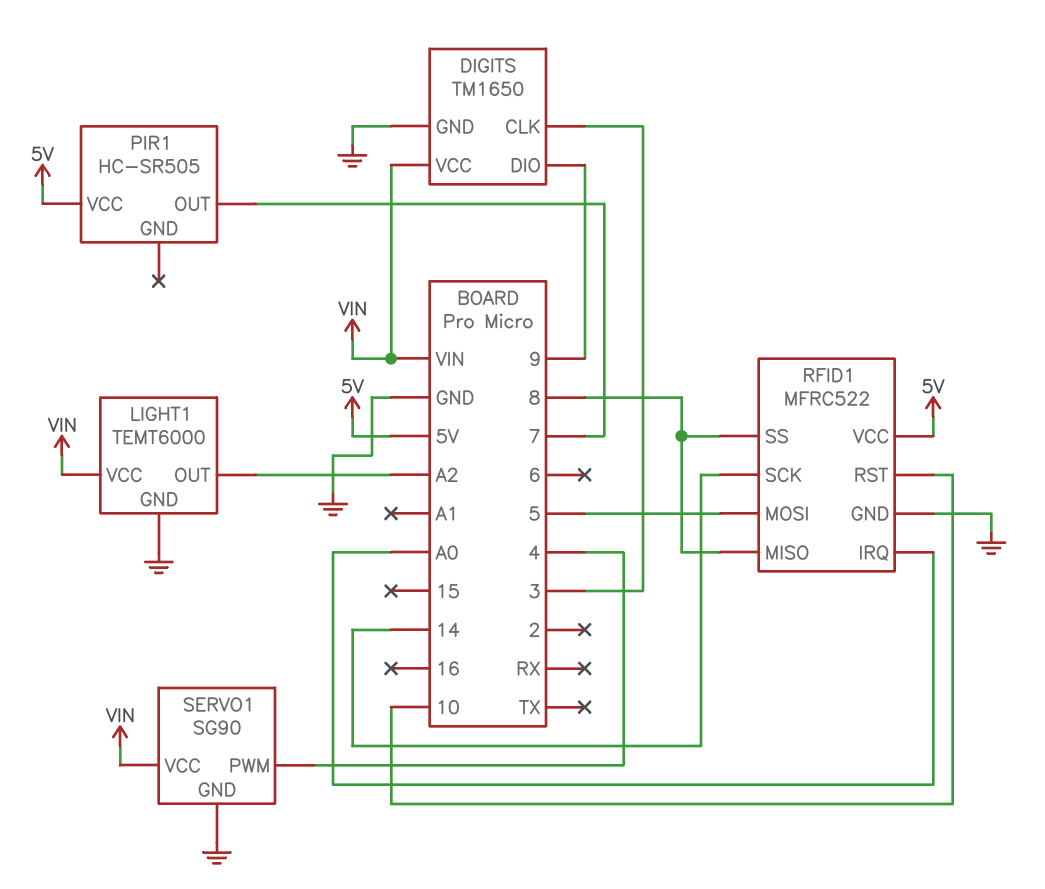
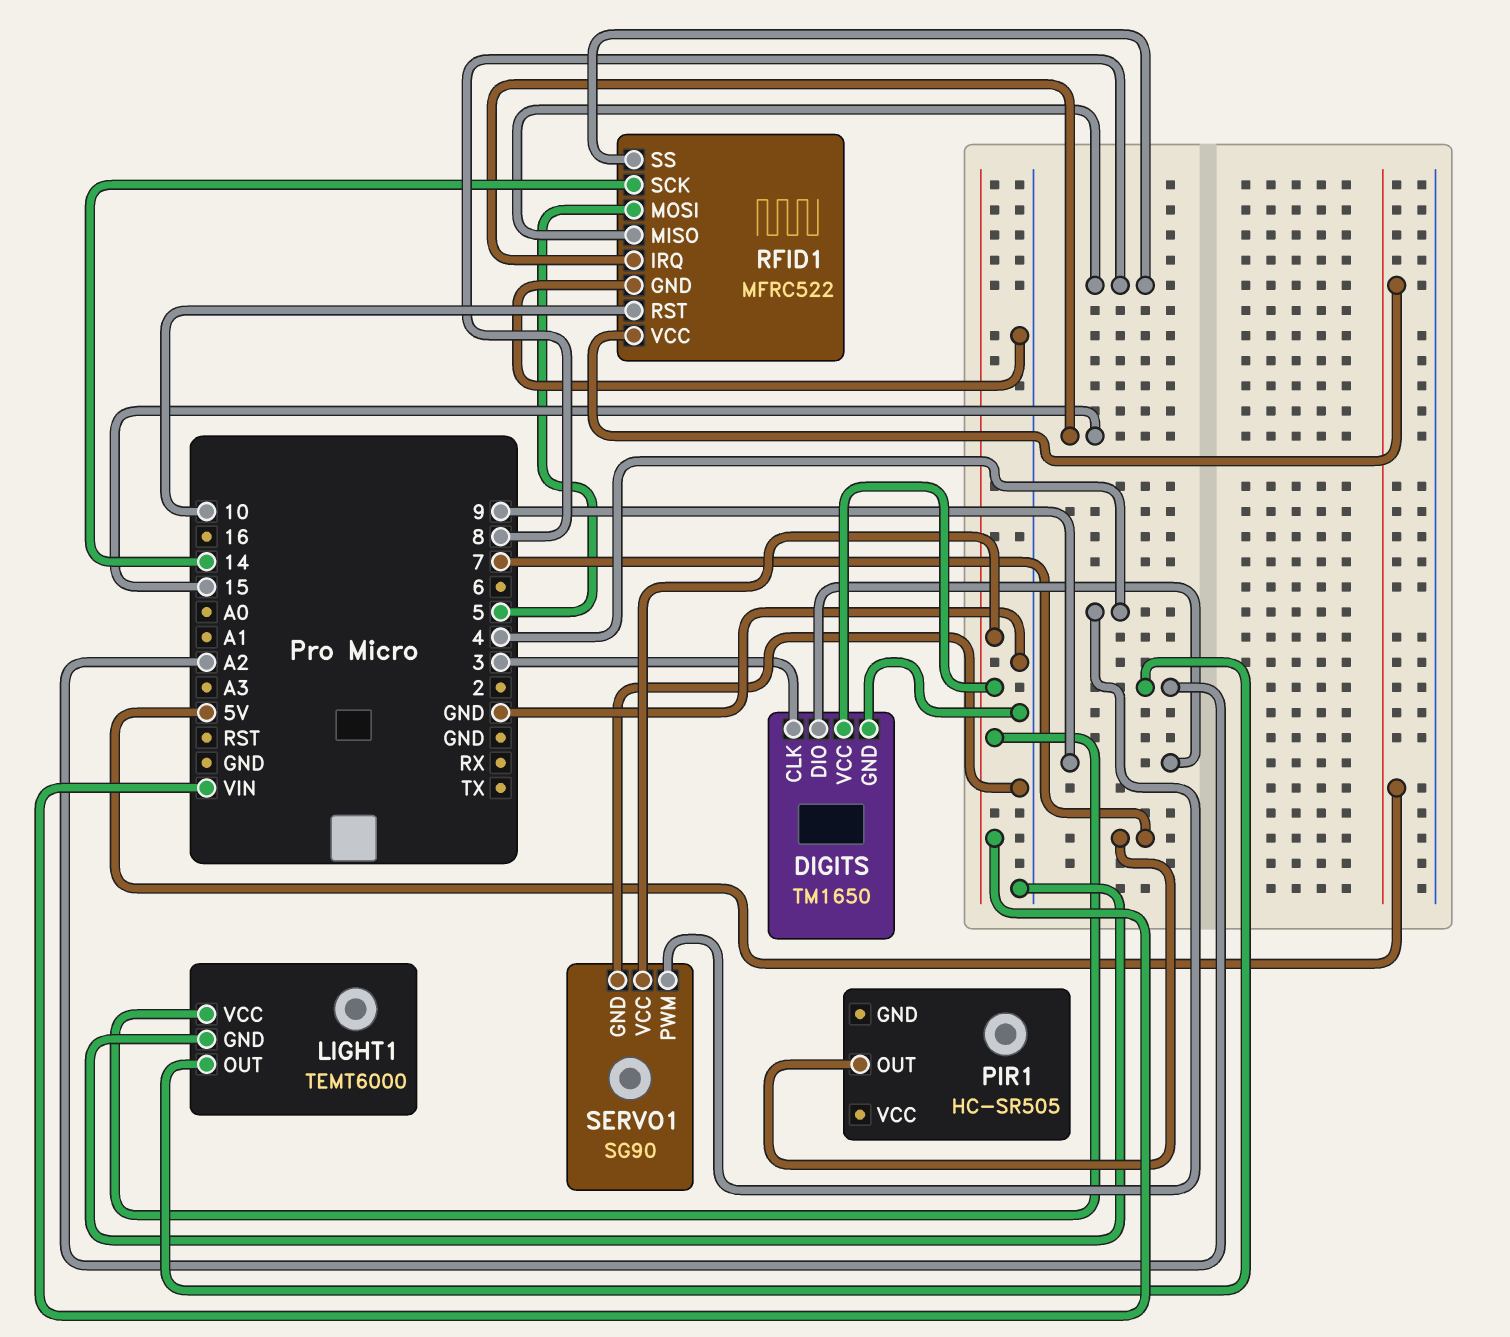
PIR1 pin VCC: 5V -> none
RFID1 pin IRQ: A0 -> 15

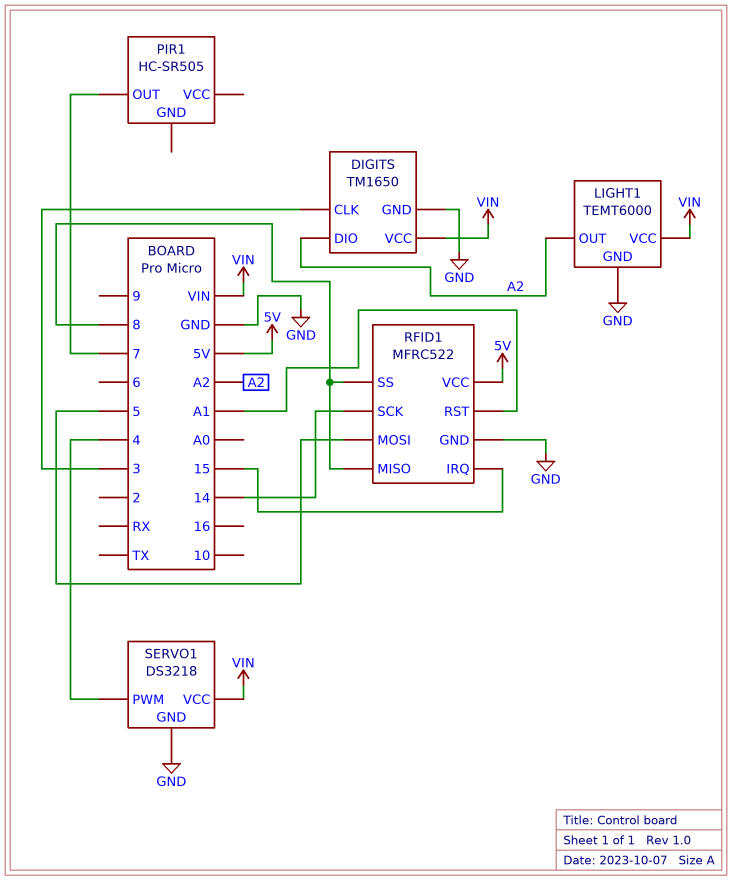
DIGITS pin DIO: 9 -> A2
RFID1 pin RST: 10 -> A1
SERVO1: SG90 -> DS3218

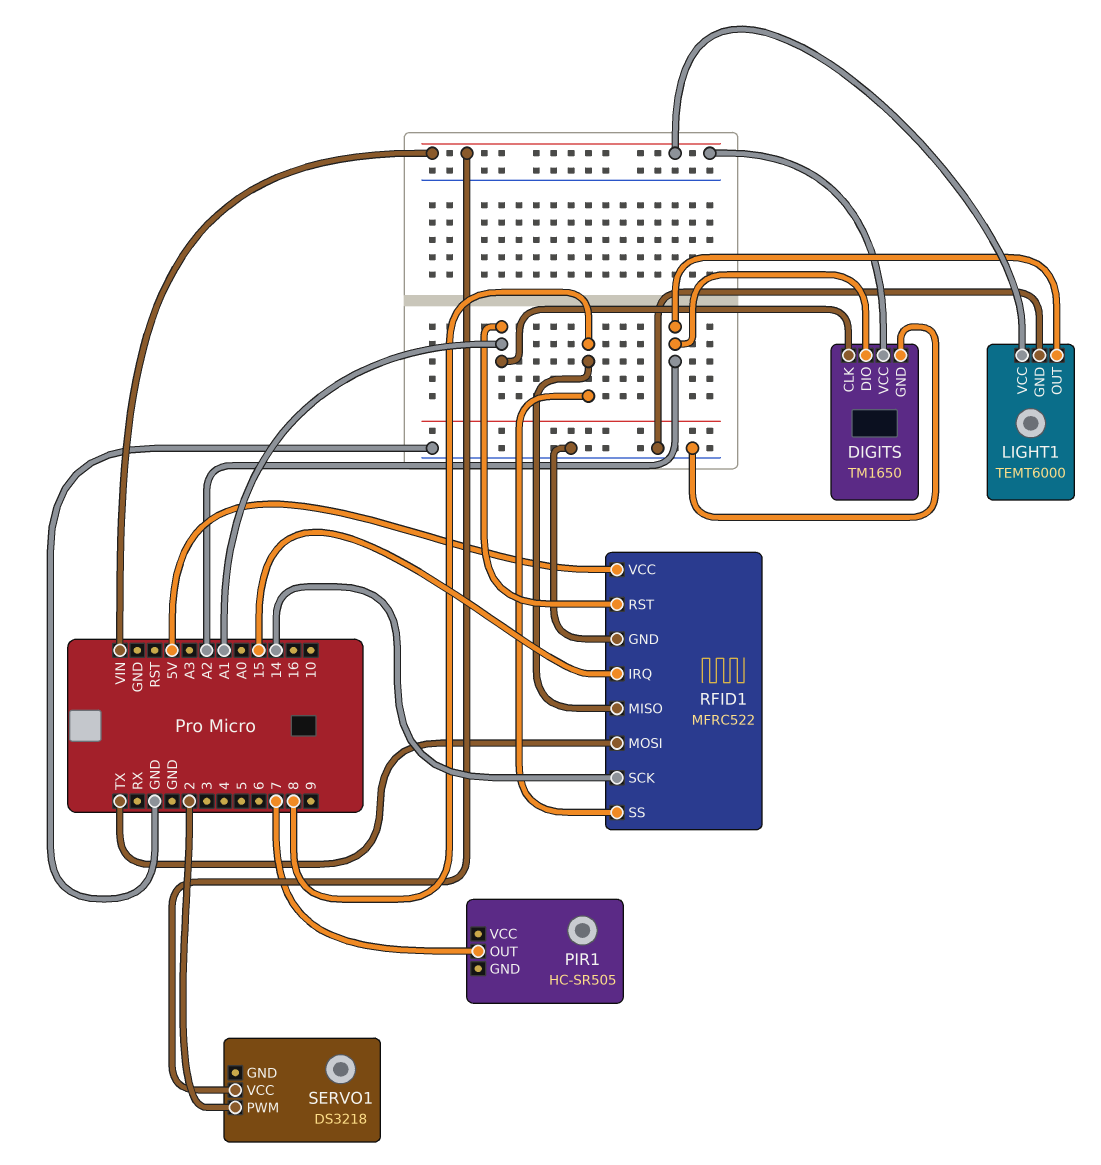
DIGITS pin CLK: 3 -> A1
RFID1 pin MOSI: 5 -> TX
SERVO1 pin GND: GND -> none
SERVO1 pin PWM: 4 -> 2

